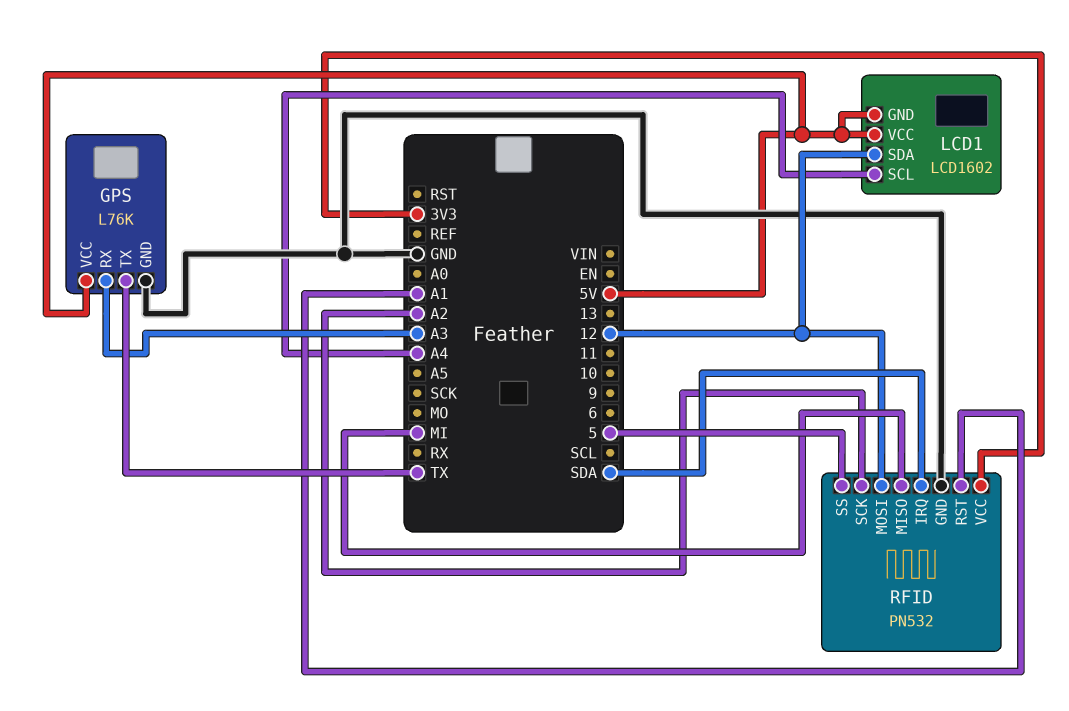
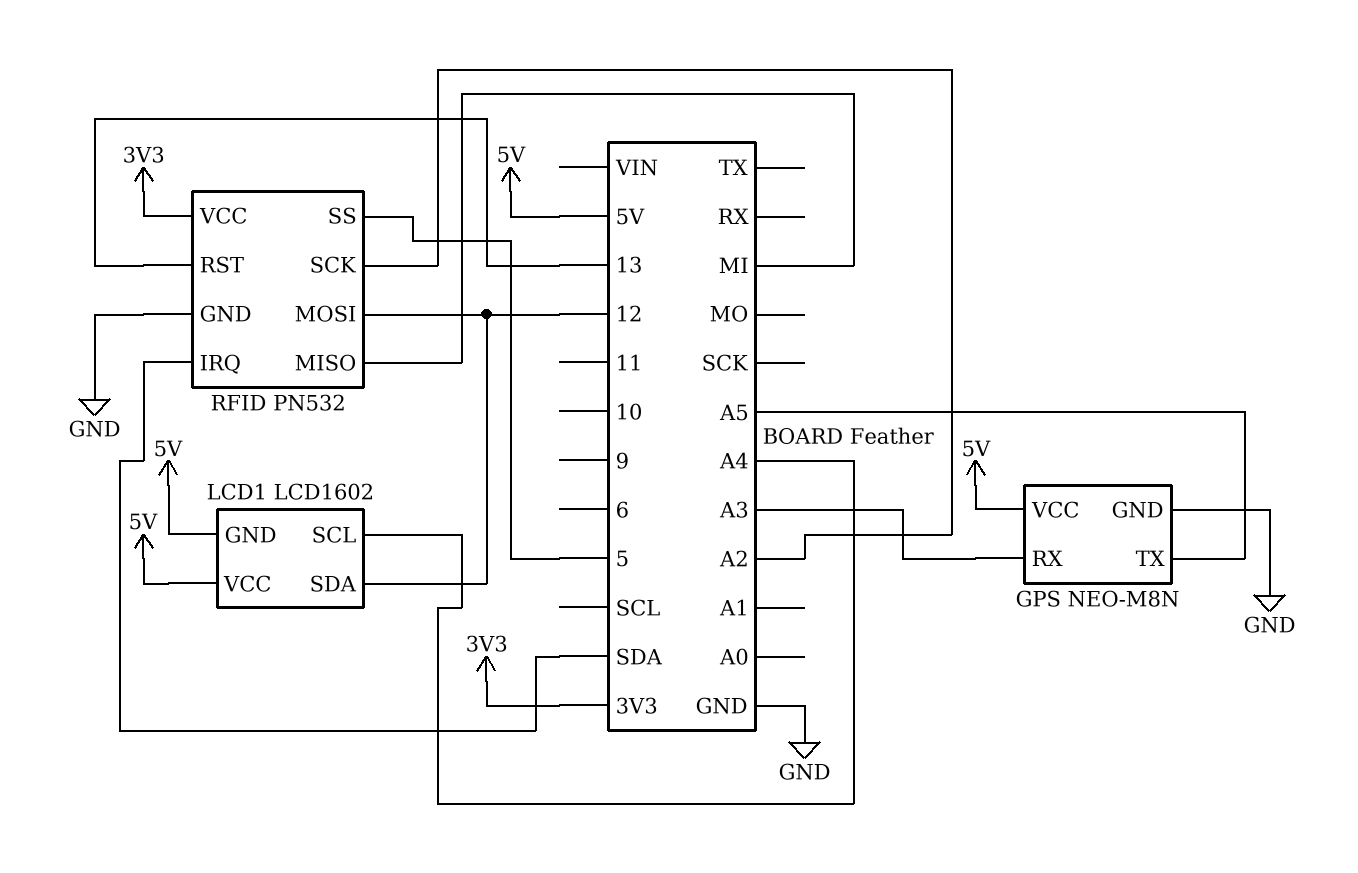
GPS: L76K -> NEO-M8N
GPS pin TX: TX -> A5
RFID pin RST: A1 -> 13

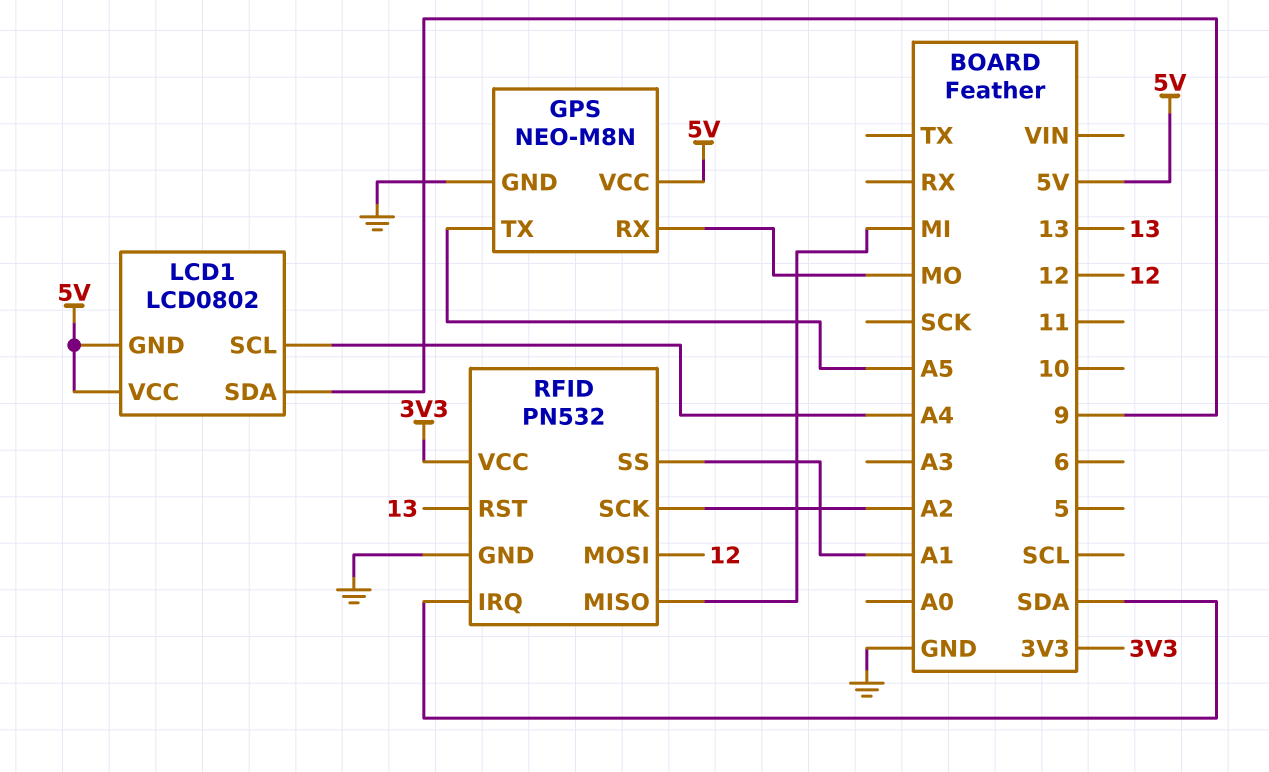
GPS pin RX: A3 -> MO
LCD1: LCD1602 -> LCD0802
LCD1 pin SDA: 12 -> 9
RFID pin SS: 5 -> A1

